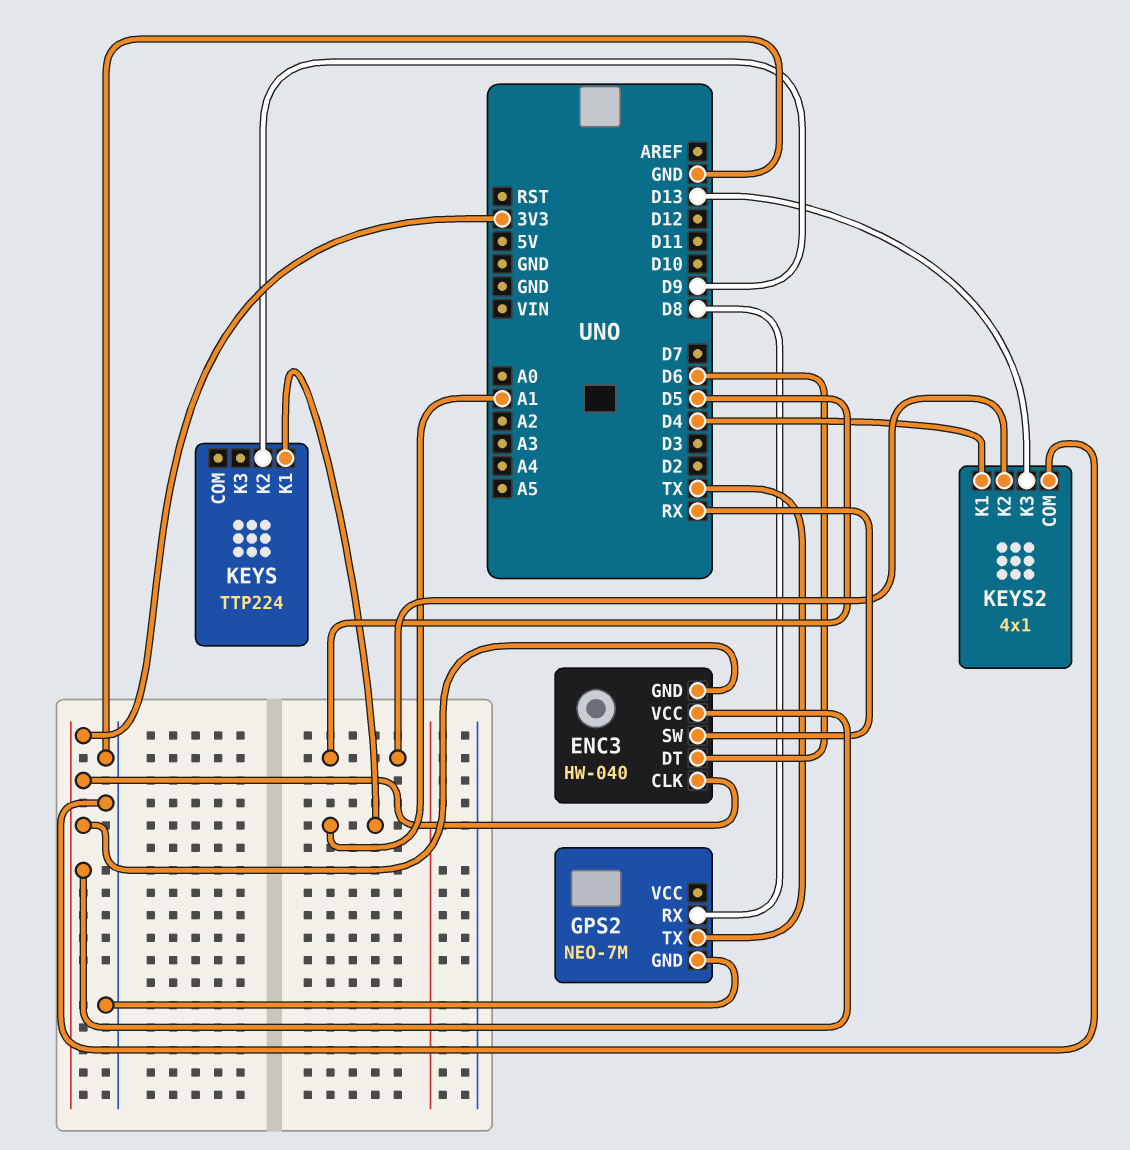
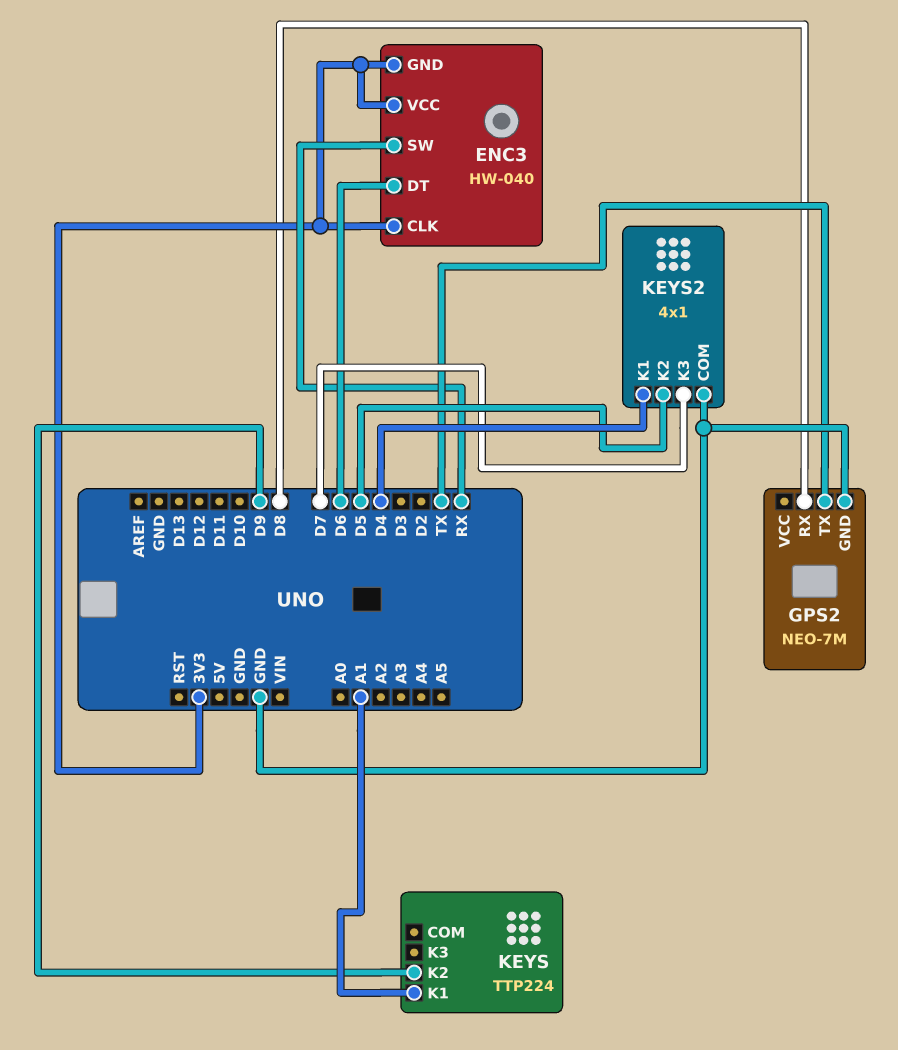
KEYS2 pin K3: D13 -> D7

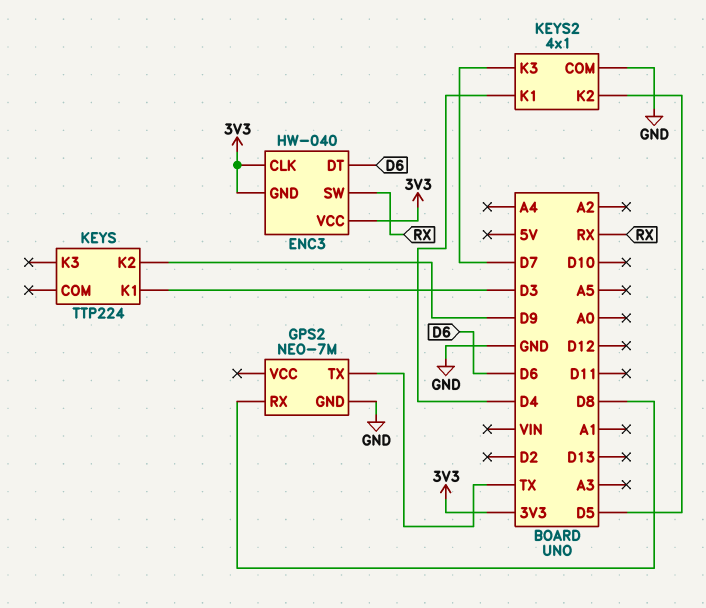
KEYS pin K1: A1 -> D3

